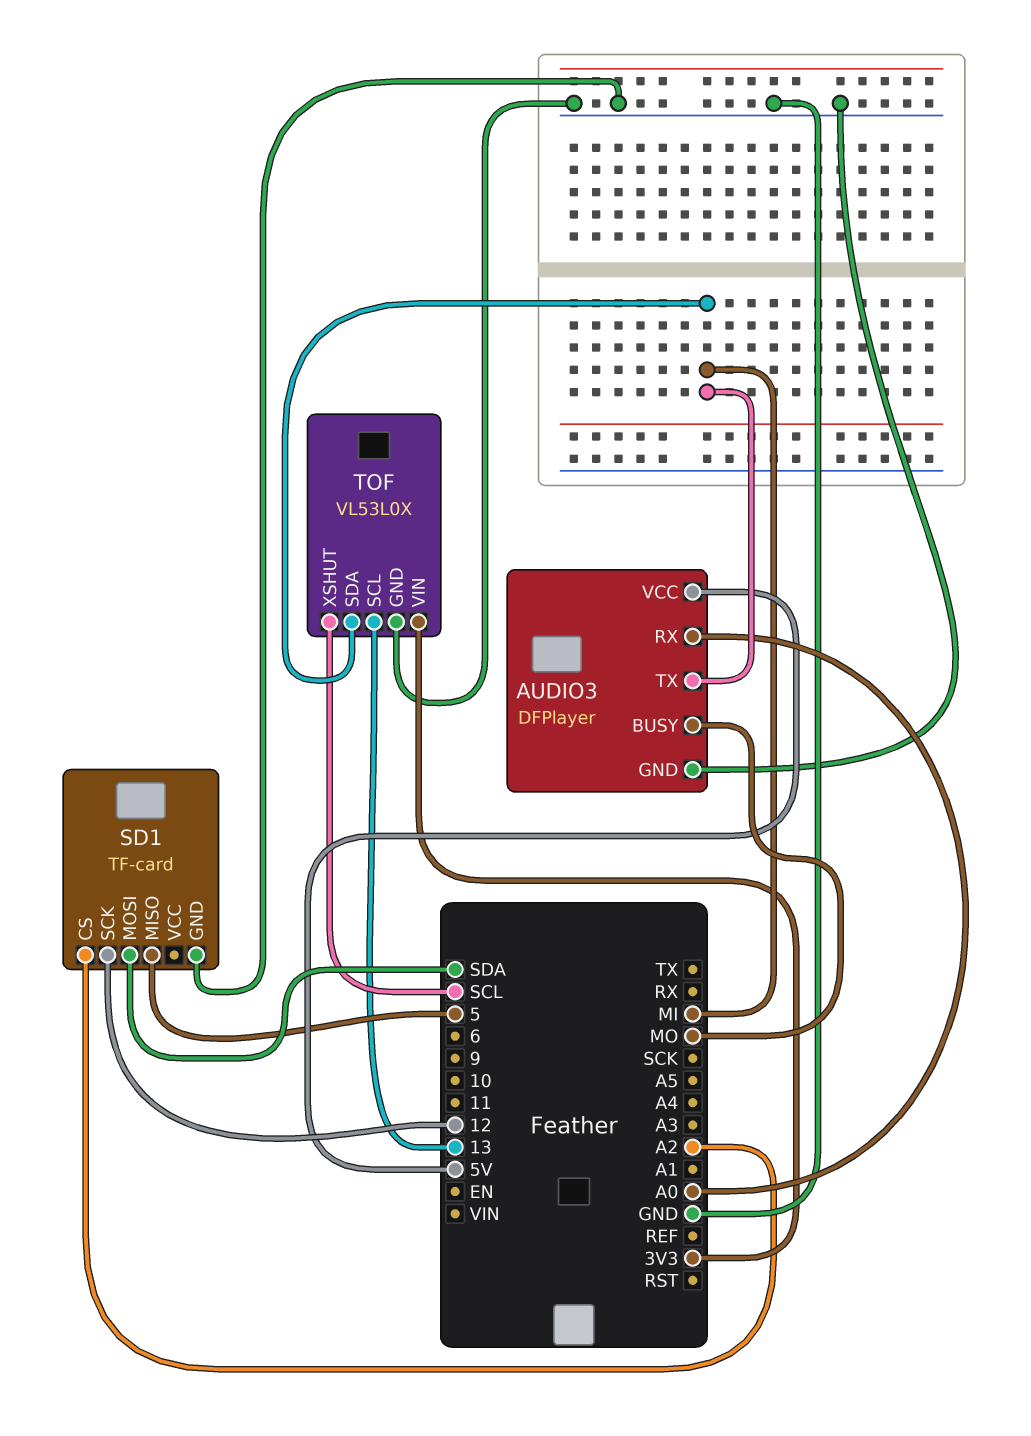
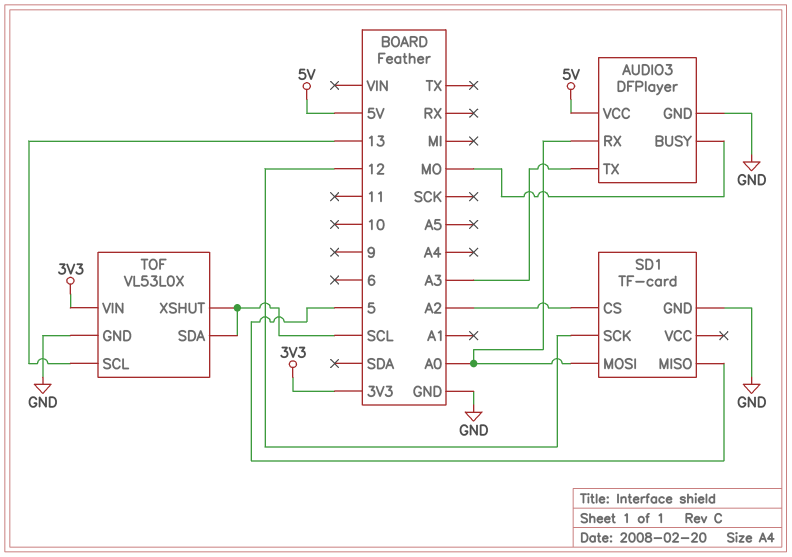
AUDIO3 pin TX: MI -> A3
SD1 pin MOSI: SDA -> A0
TOF pin SDA: MI -> SCL

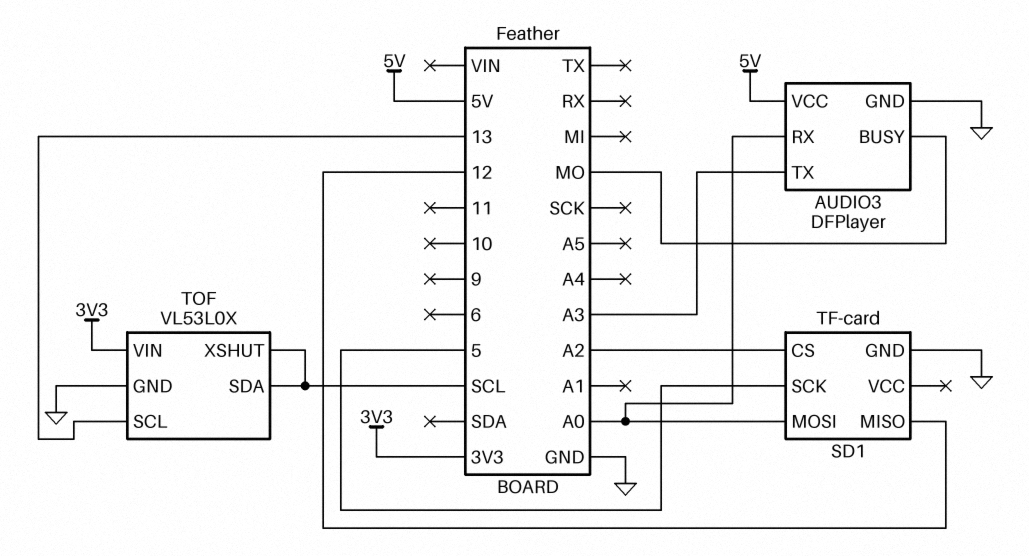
SD1 pin MISO: 5 -> 12
SD1 pin SCK: 12 -> 5

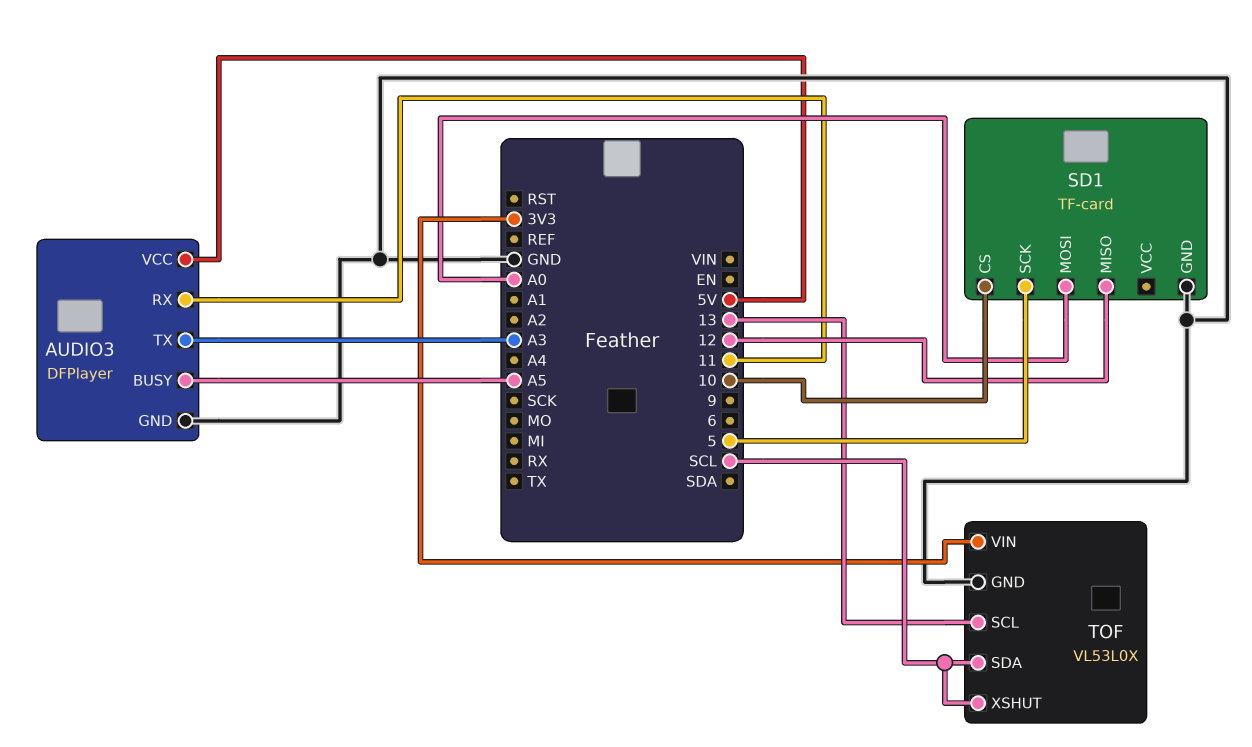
AUDIO3 pin BUSY: MO -> A5
AUDIO3 pin RX: A0 -> 11
SD1 pin CS: A2 -> 10

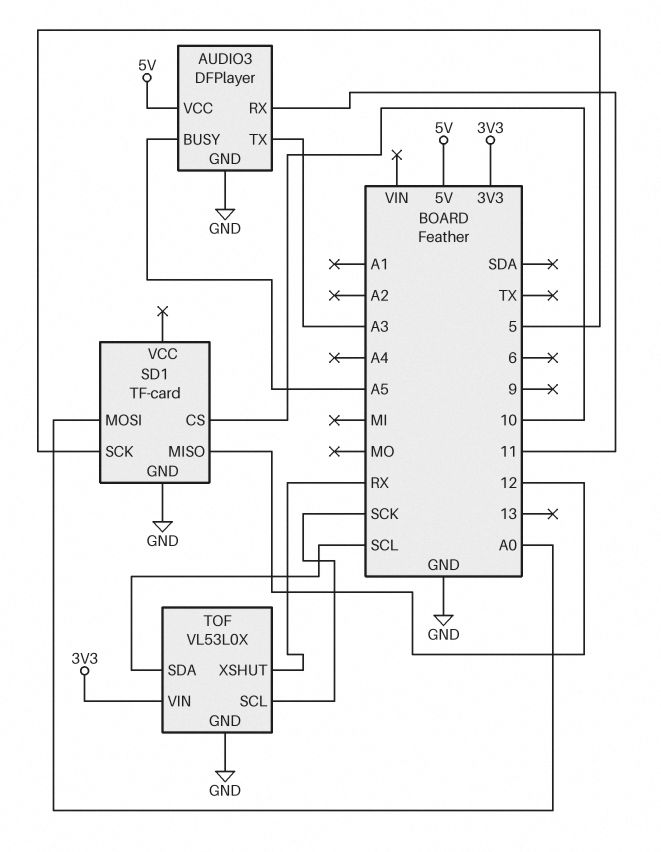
TOF pin SCL: 13 -> SCK
TOF pin XSHUT: SCL -> RX

